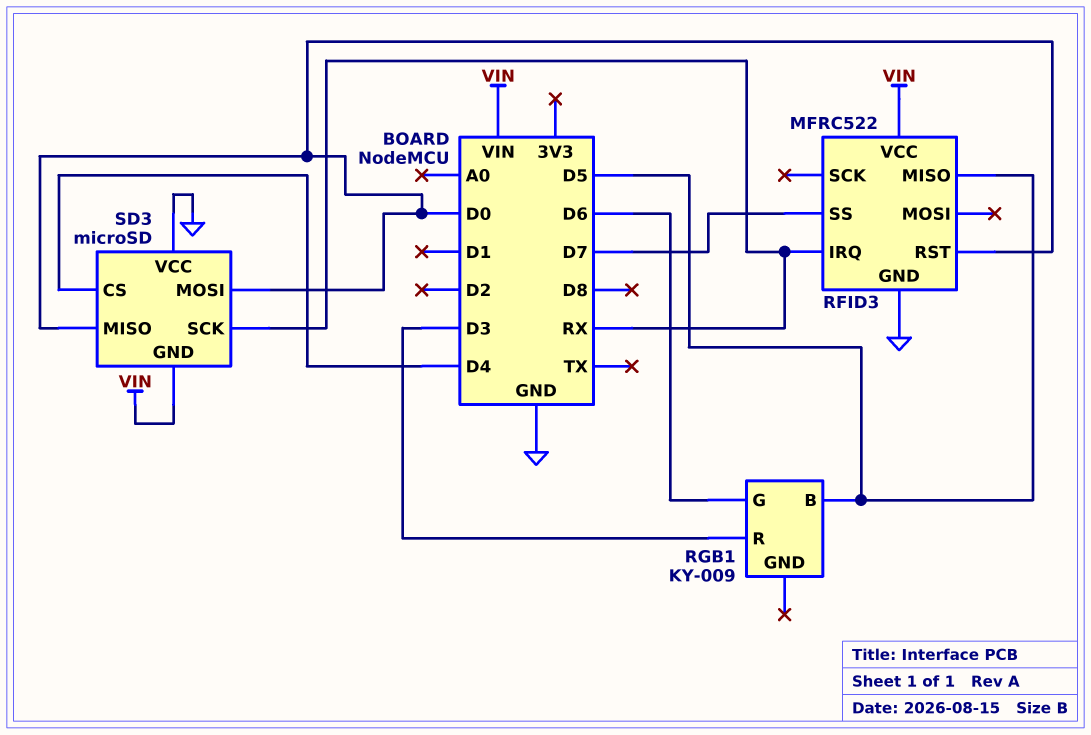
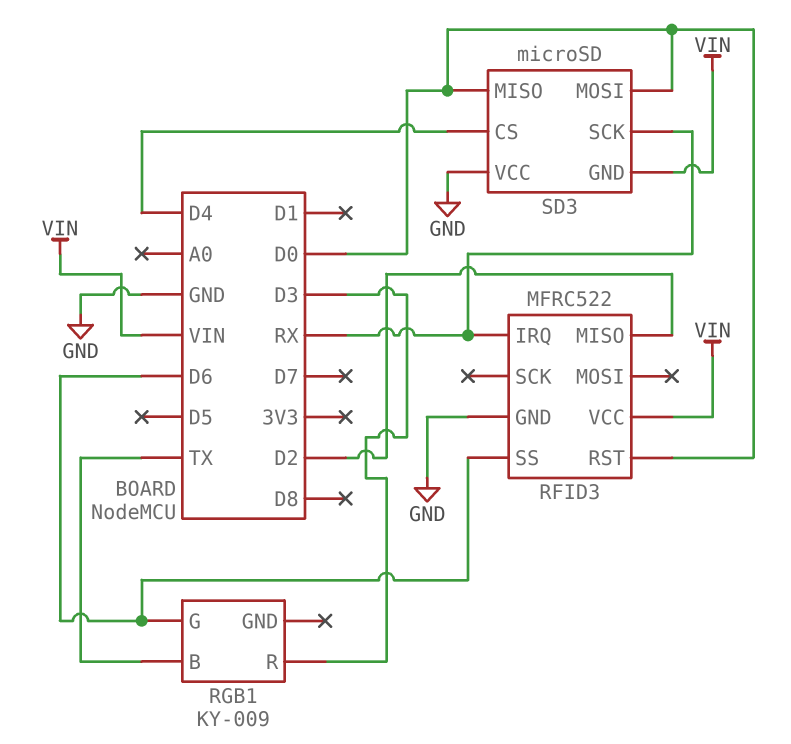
RFID3 pin MISO: D5 -> D2
RFID3 pin SS: D7 -> D6
RGB1 pin B: D5 -> TX

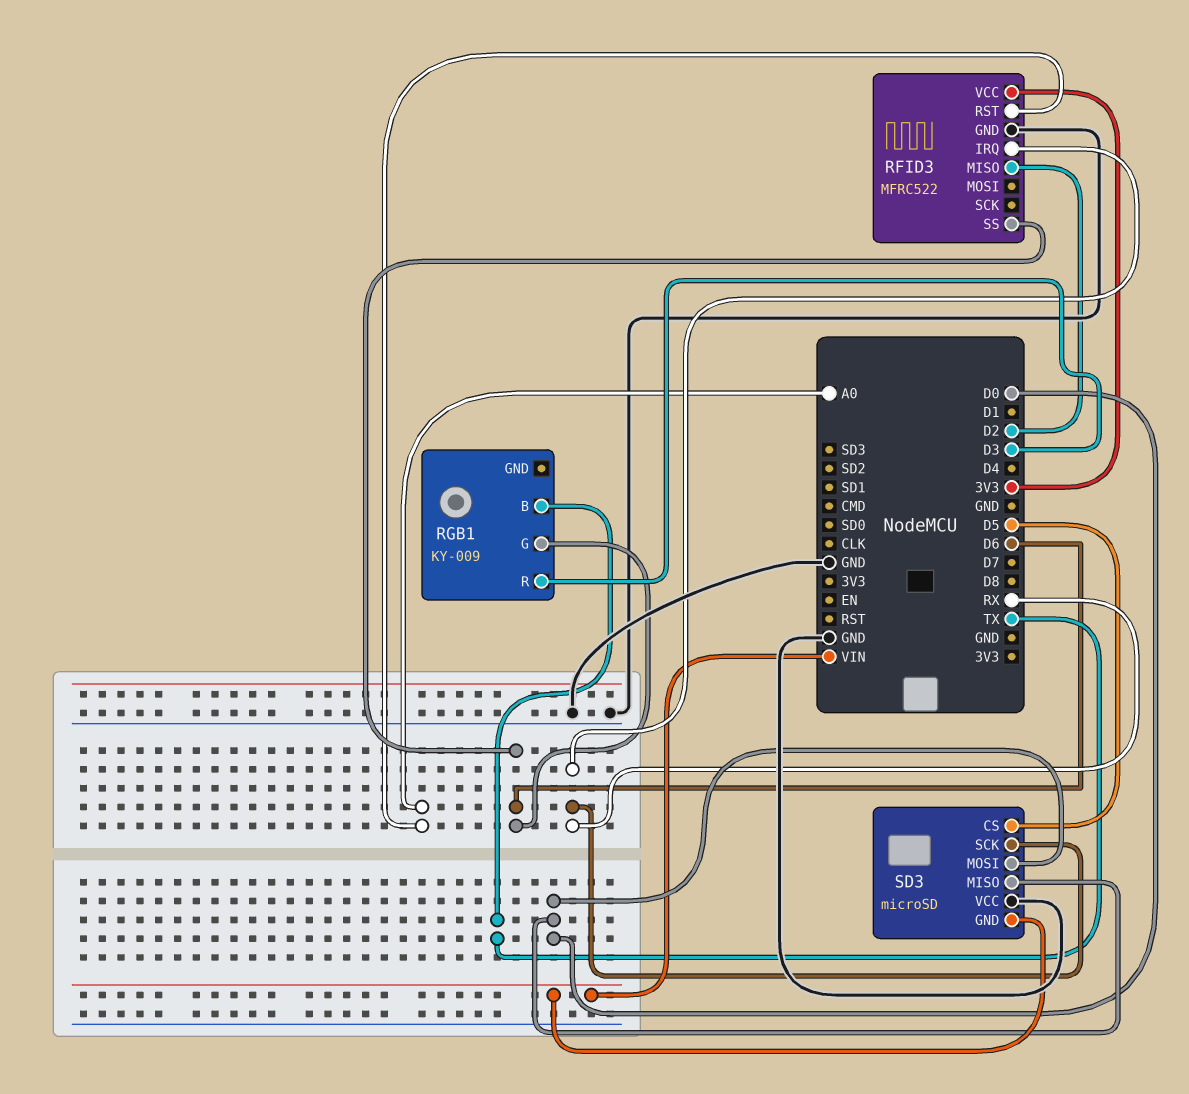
RFID3 pin RST: D0 -> A0
RFID3 pin VCC: VIN -> 3V3
SD3 pin CS: D4 -> D5

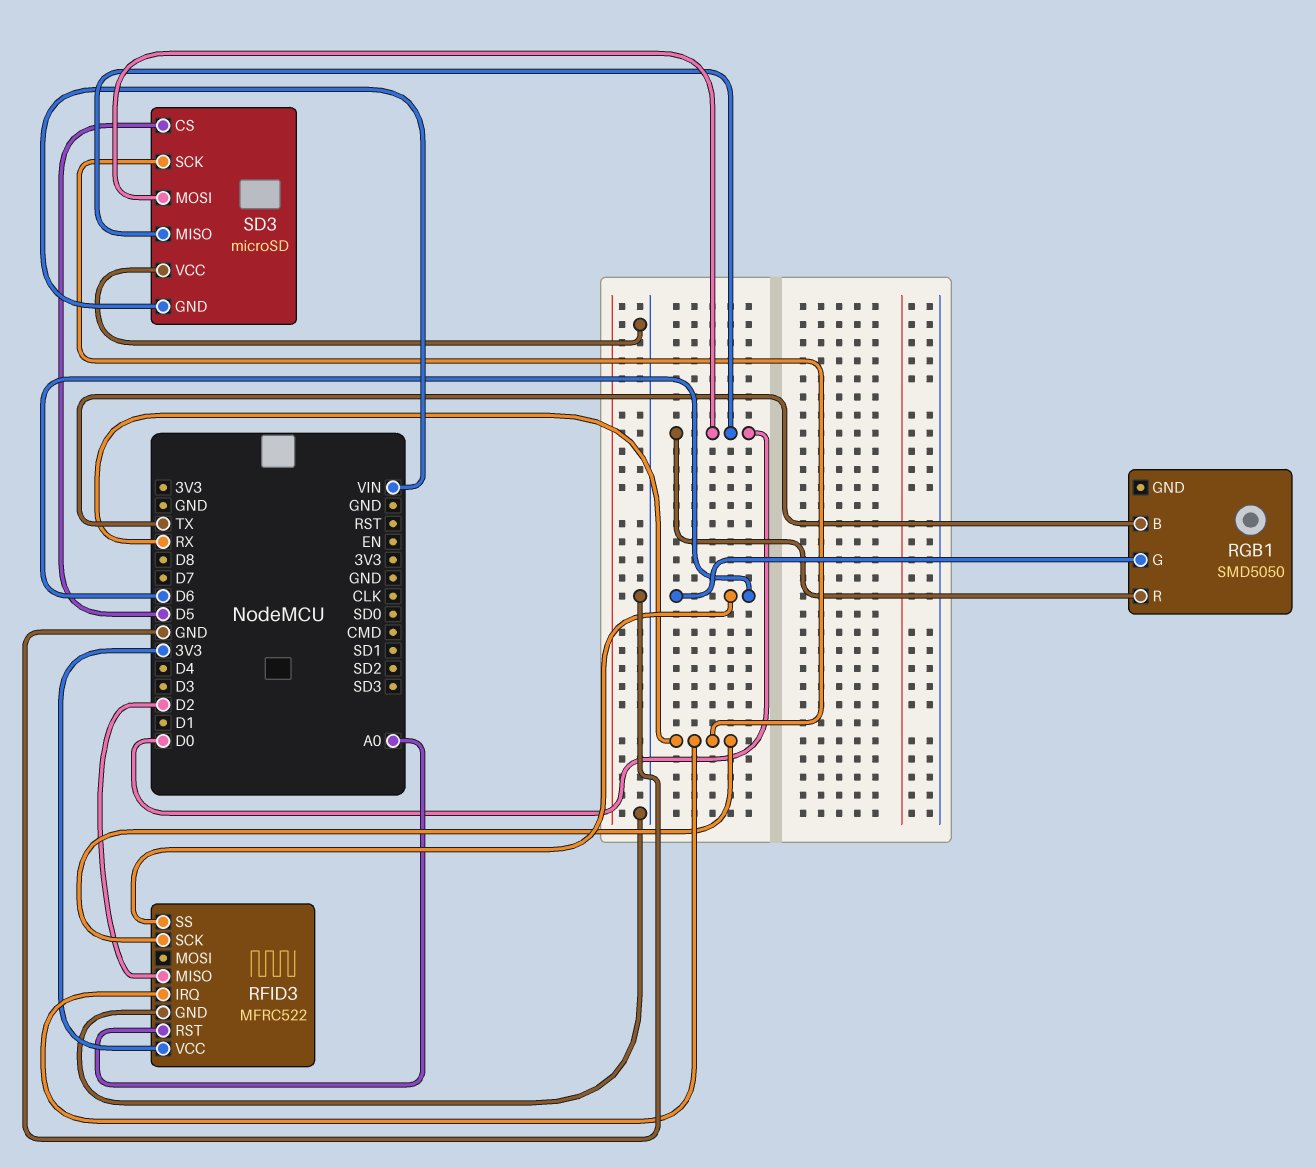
RFID3 pin SCK: none -> RX
RGB1: KY-009 -> SMD5050
RGB1 pin R: D3 -> D0

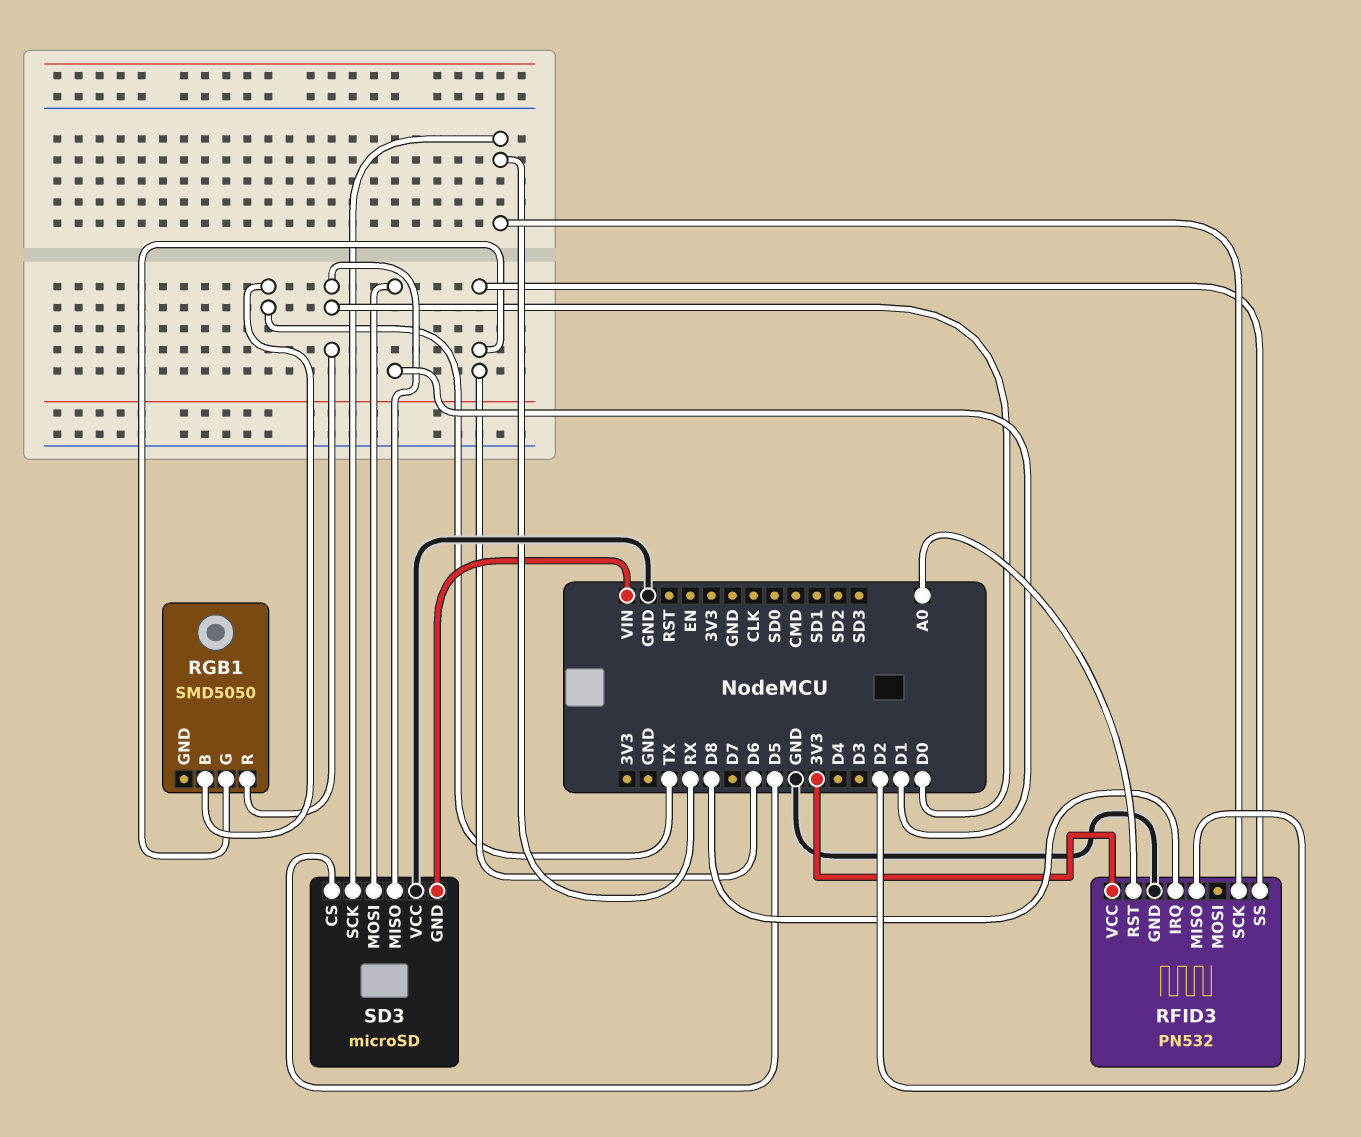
RFID3: MFRC522 -> PN532
RFID3 pin IRQ: RX -> D8
SD3 pin MOSI: D0 -> D1

